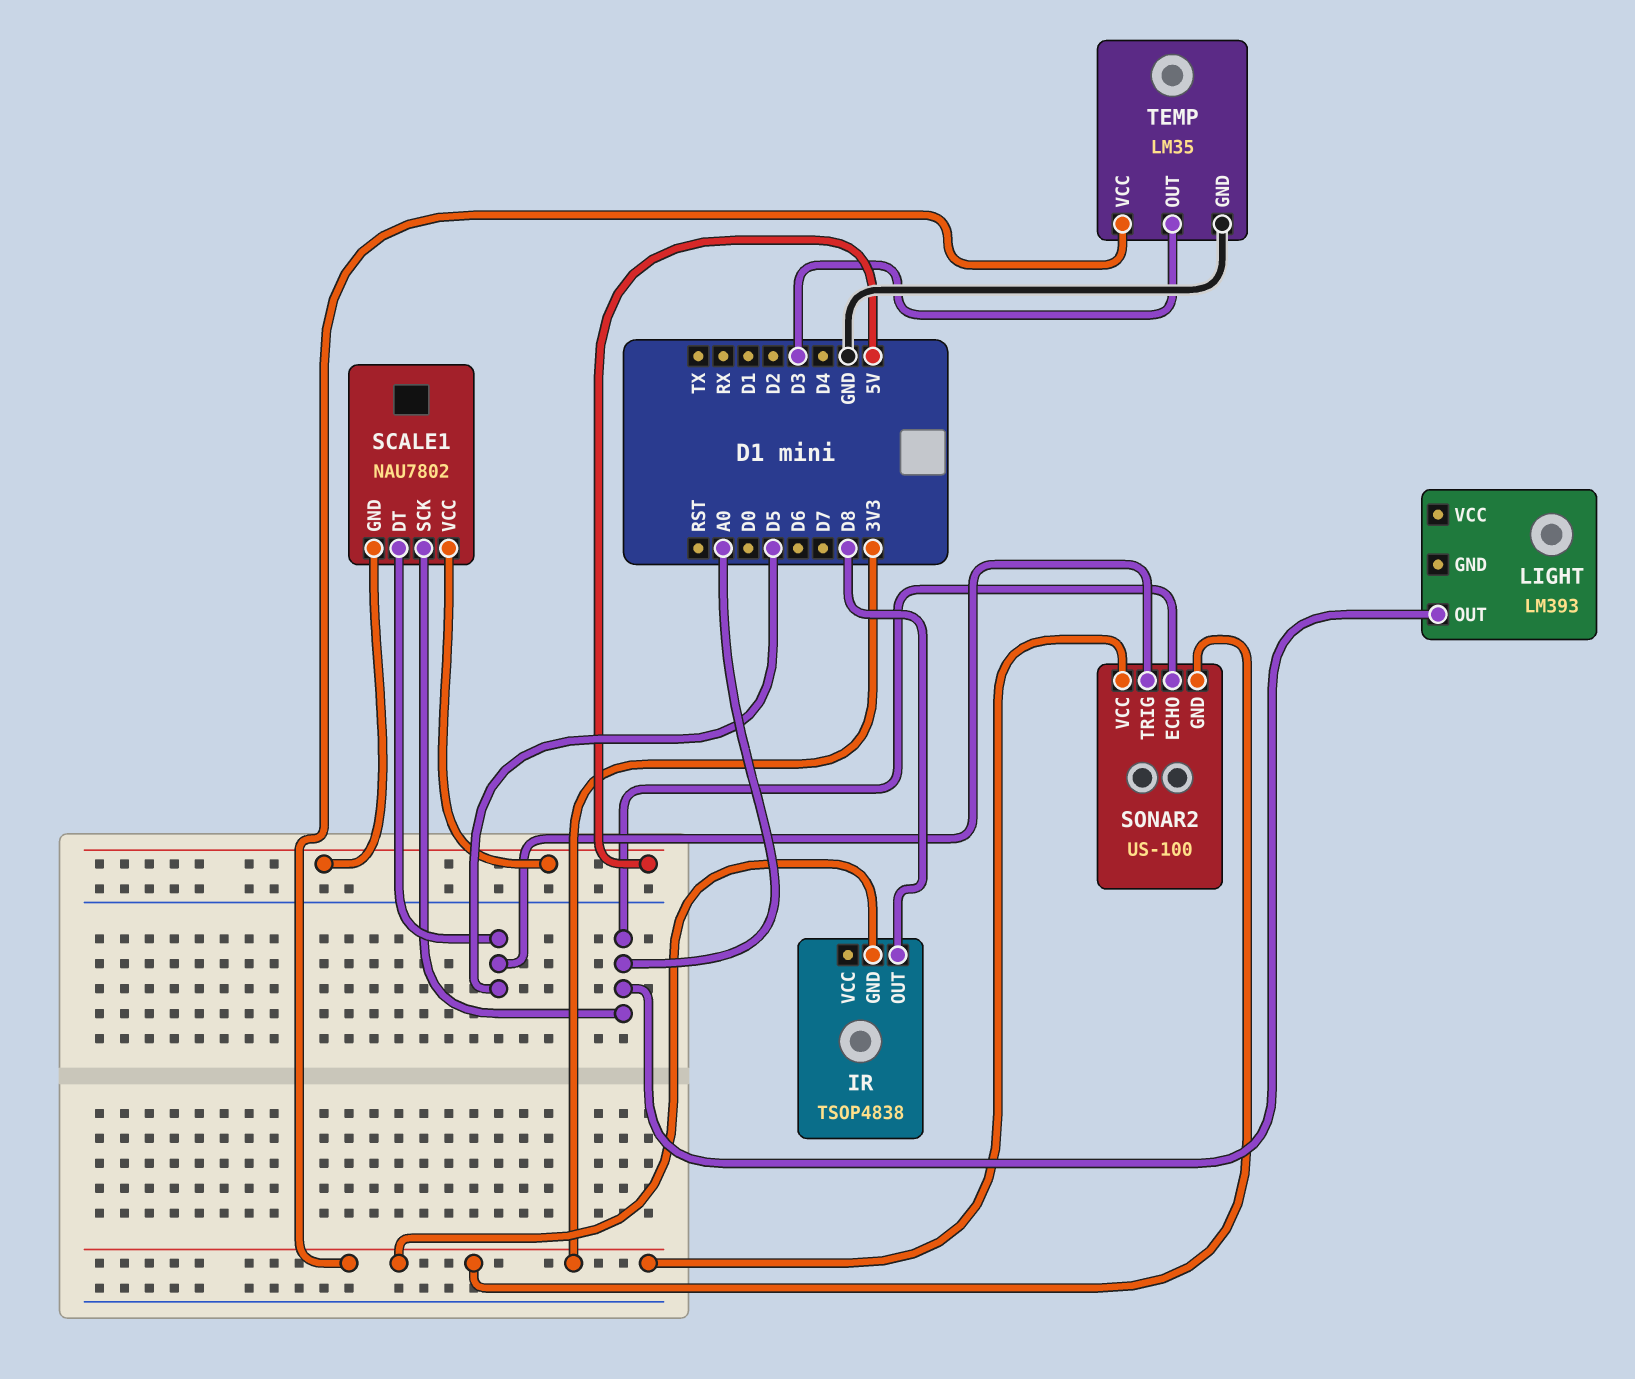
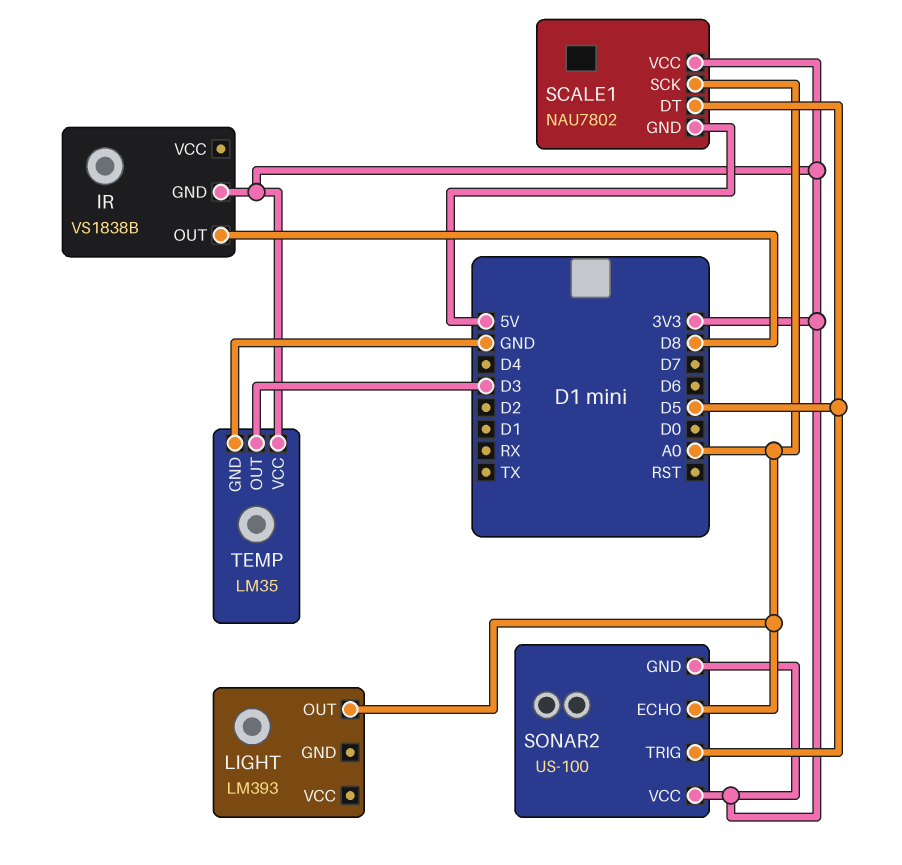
IR: TSOP4838 -> VS1838B
SCALE1 pin VCC: 5V -> 3V3

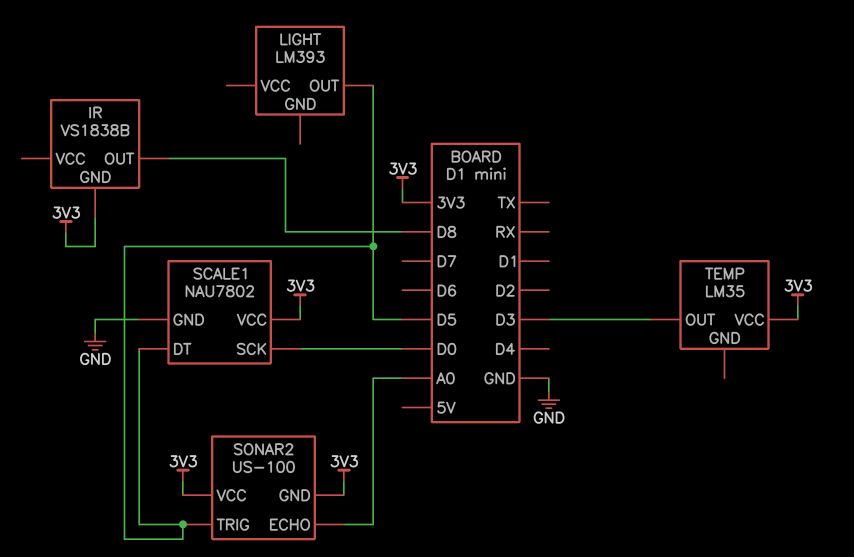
LIGHT pin OUT: A0 -> D5
SCALE1 pin GND: 5V -> GND
SCALE1 pin SCK: A0 -> D0
TEMP pin GND: GND -> none

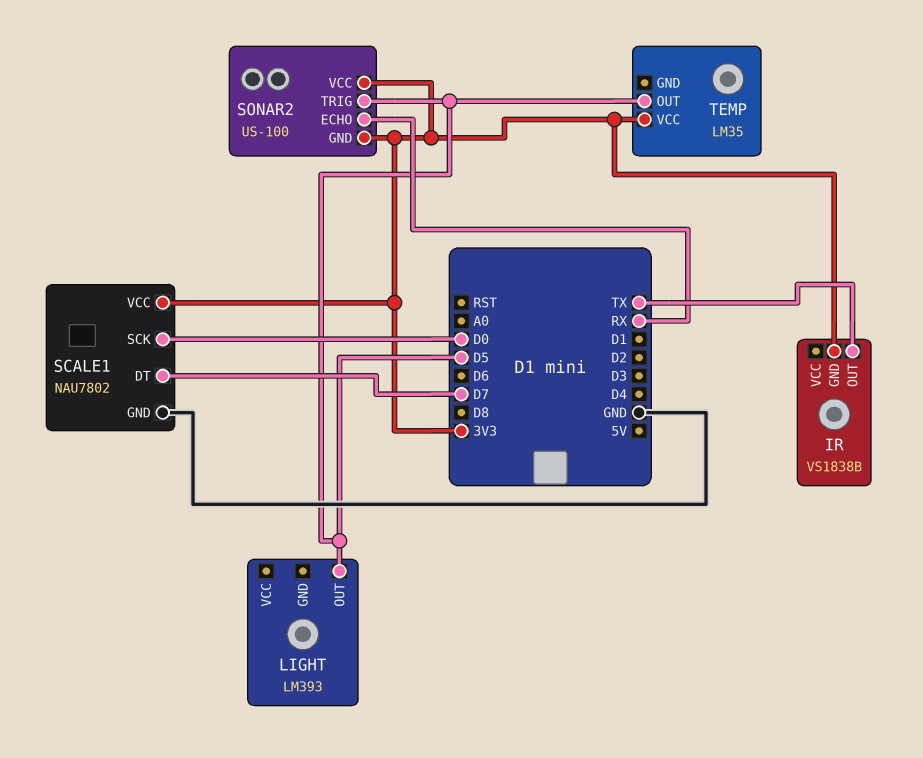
IR pin OUT: D8 -> TX
SCALE1 pin DT: D5 -> D7
SONAR2 pin ECHO: A0 -> RX
TEMP pin OUT: D3 -> D5

